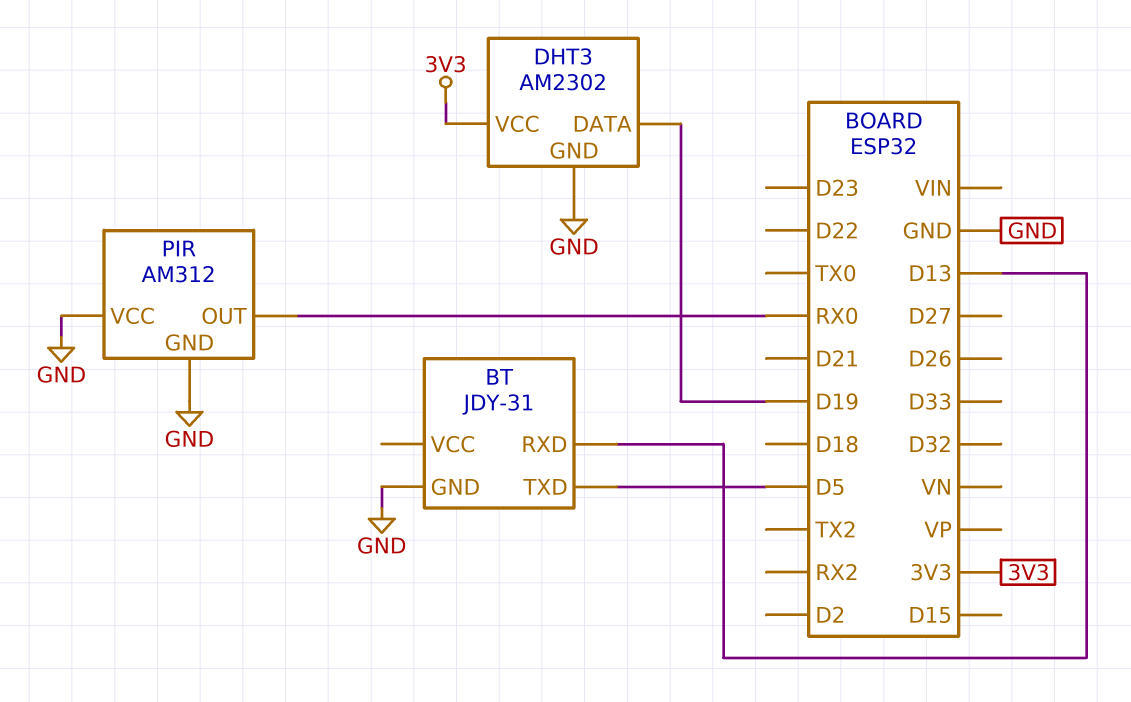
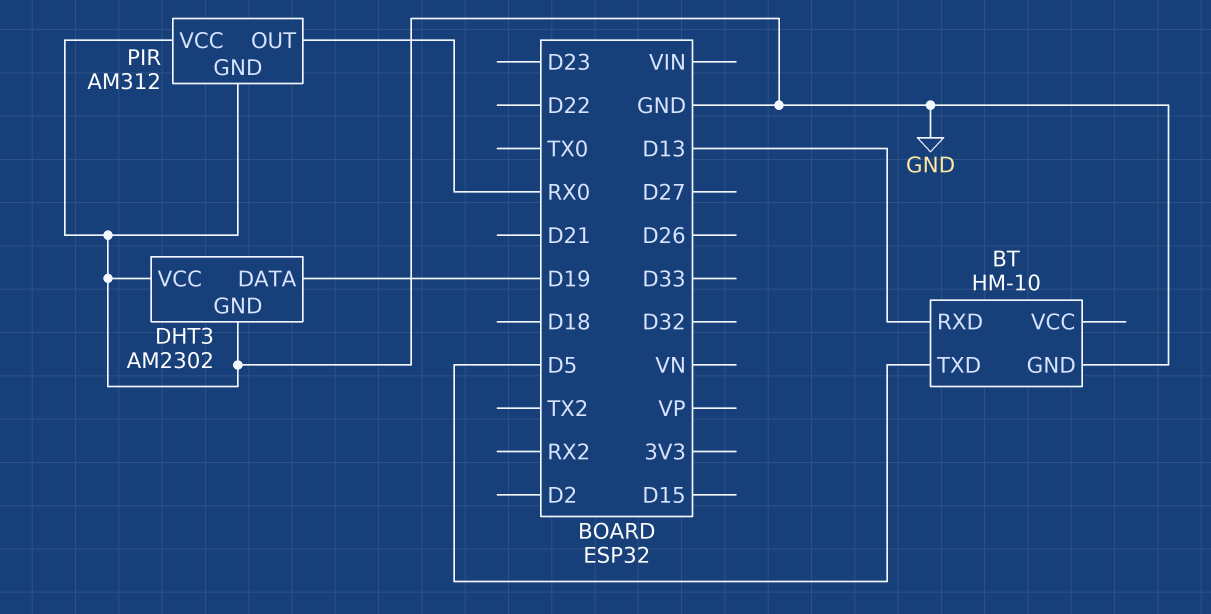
BT: JDY-31 -> HM-10
DHT3 pin VCC: 3V3 -> GND

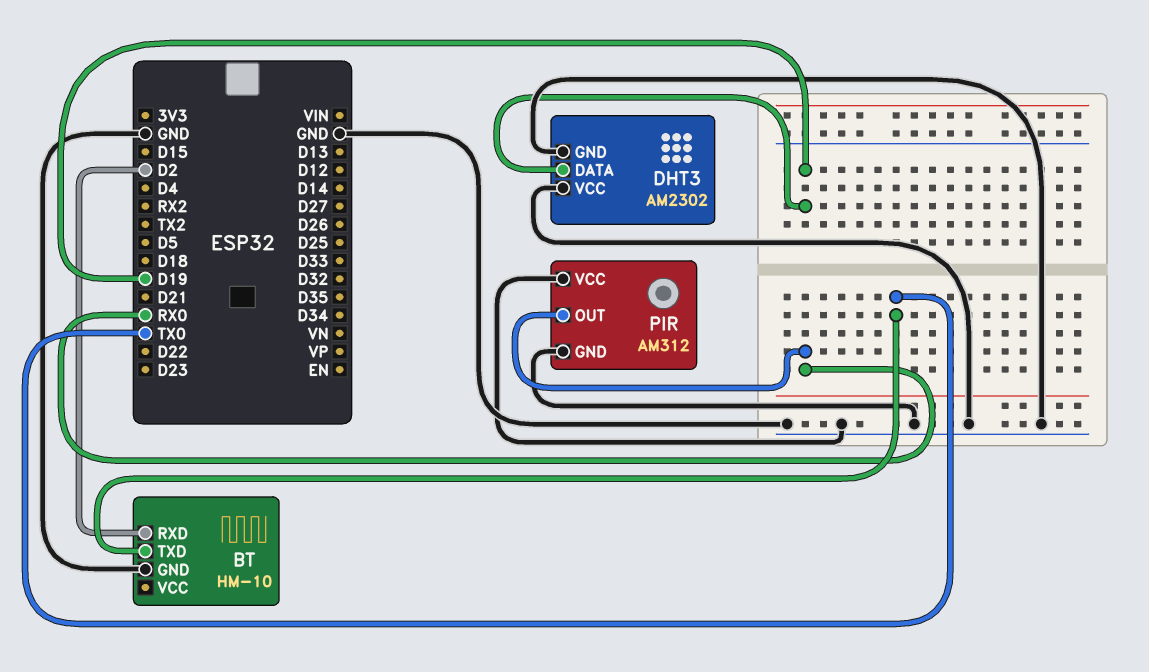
BT pin RXD: D13 -> D2
BT pin TXD: D5 -> TX0

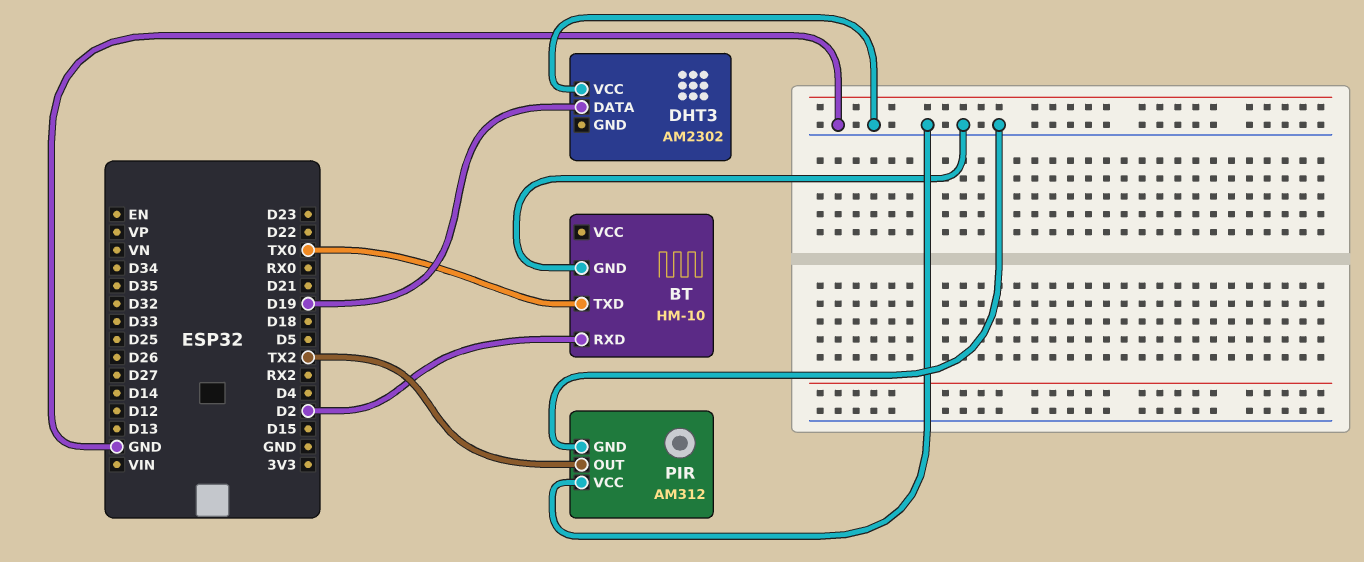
DHT3 pin GND: GND -> none
PIR pin OUT: RX0 -> TX2

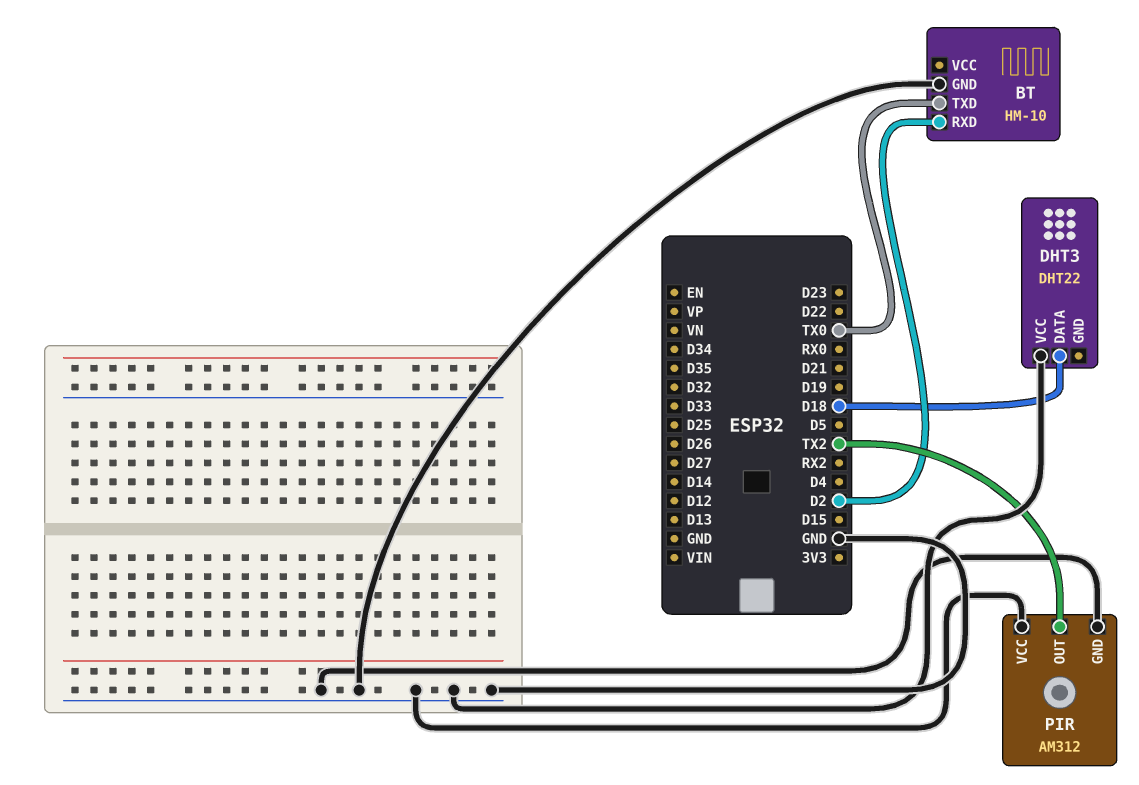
DHT3: AM2302 -> DHT22
DHT3 pin DATA: D19 -> D18

